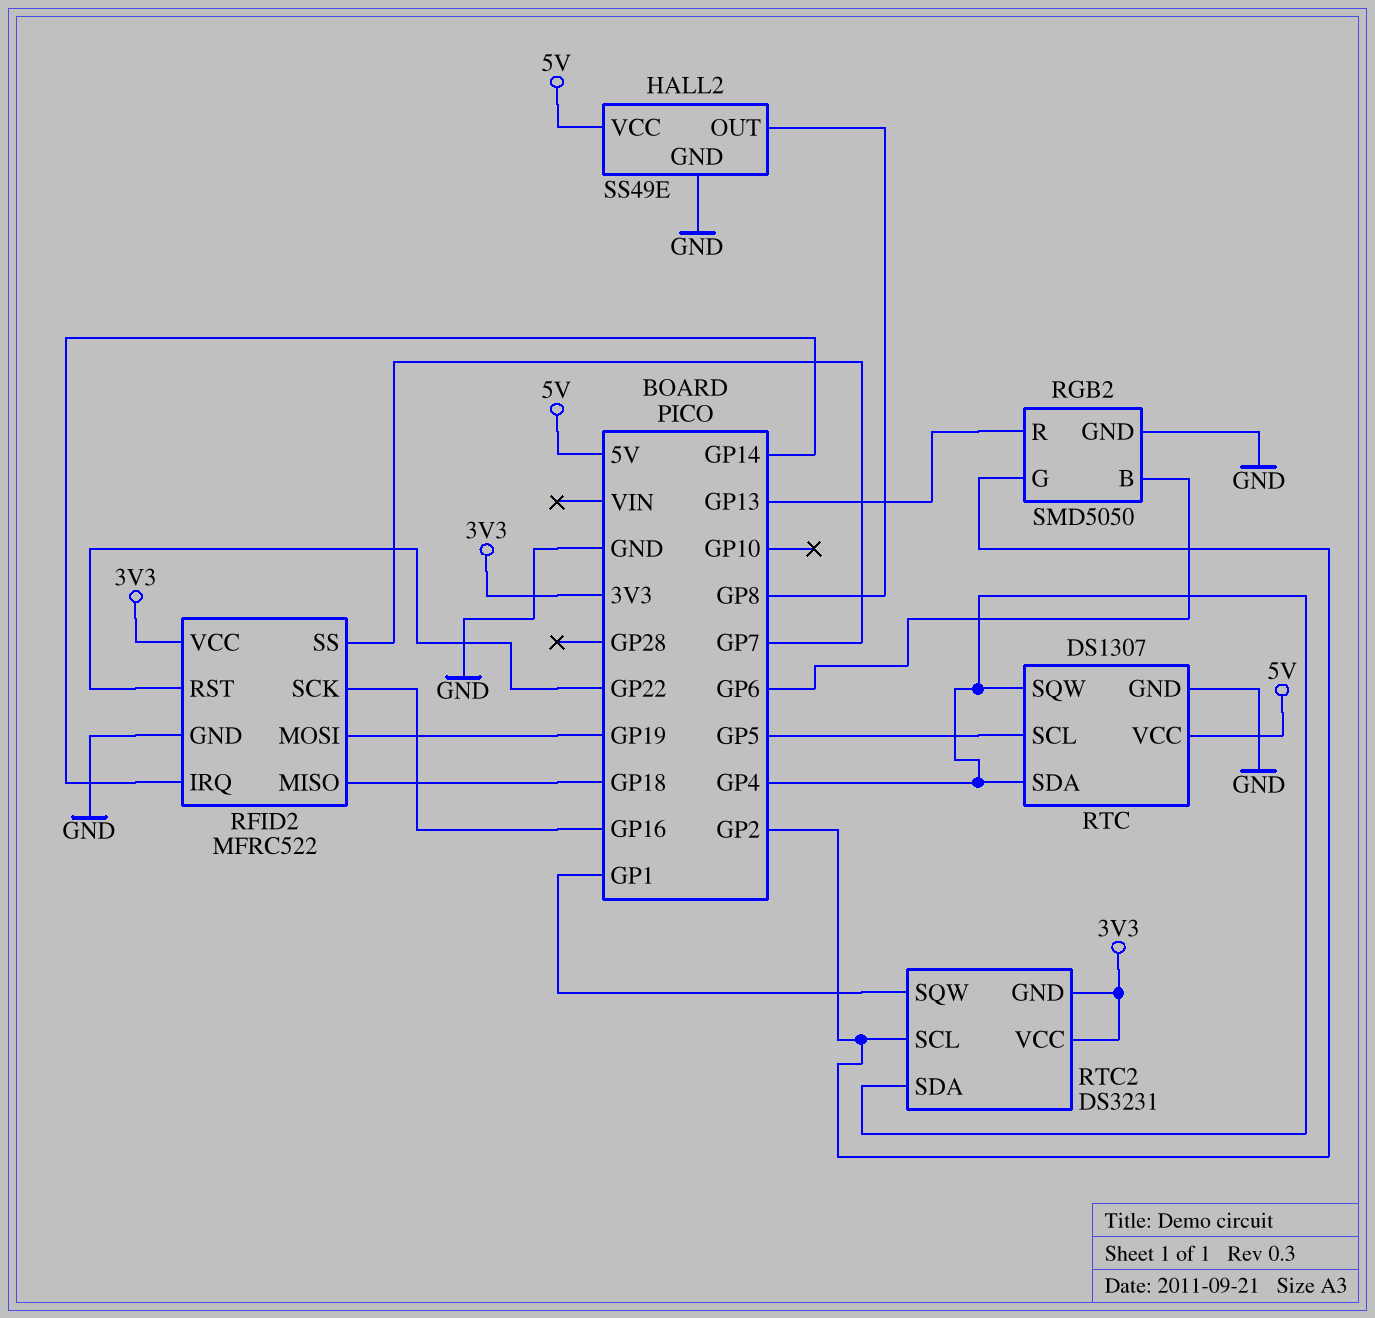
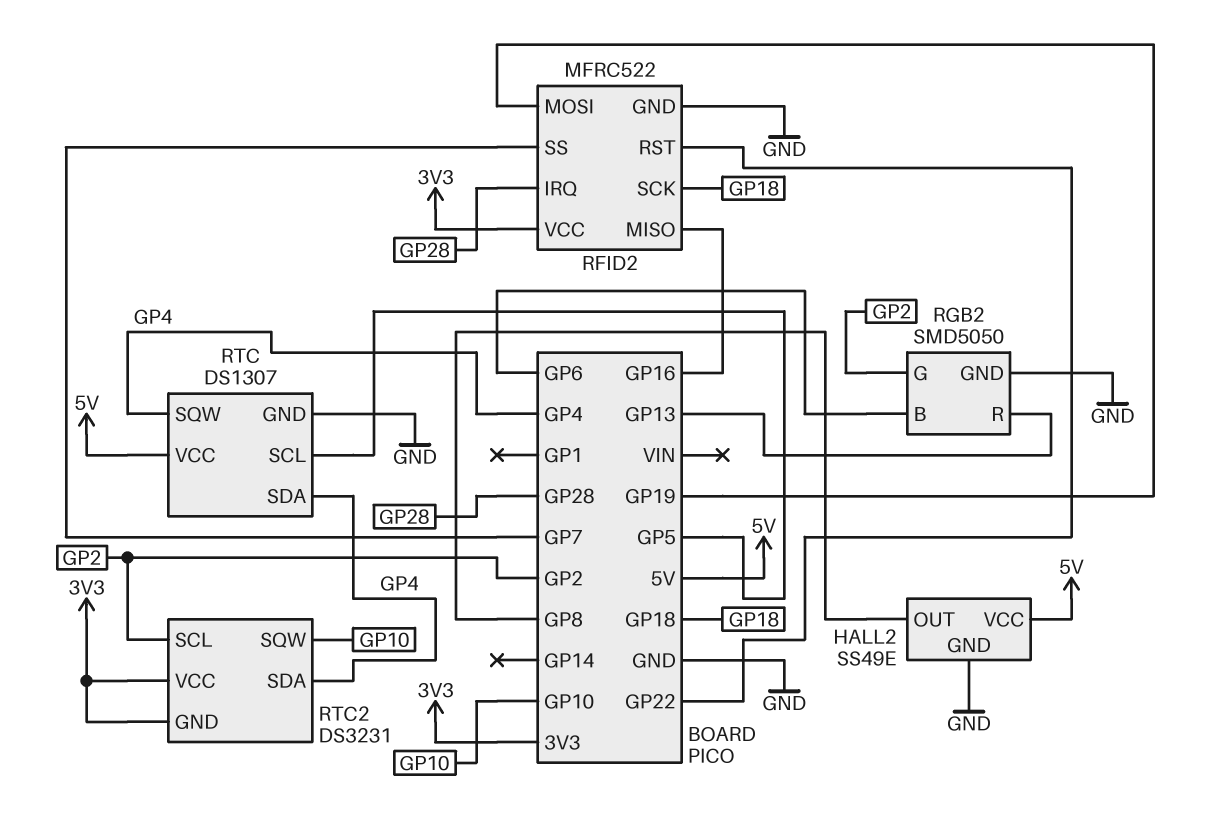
RFID2 pin IRQ: GP14 -> GP28
RFID2 pin MISO: GP18 -> GP16
RFID2 pin SCK: GP16 -> GP18
RTC2 pin SQW: GP1 -> GP10

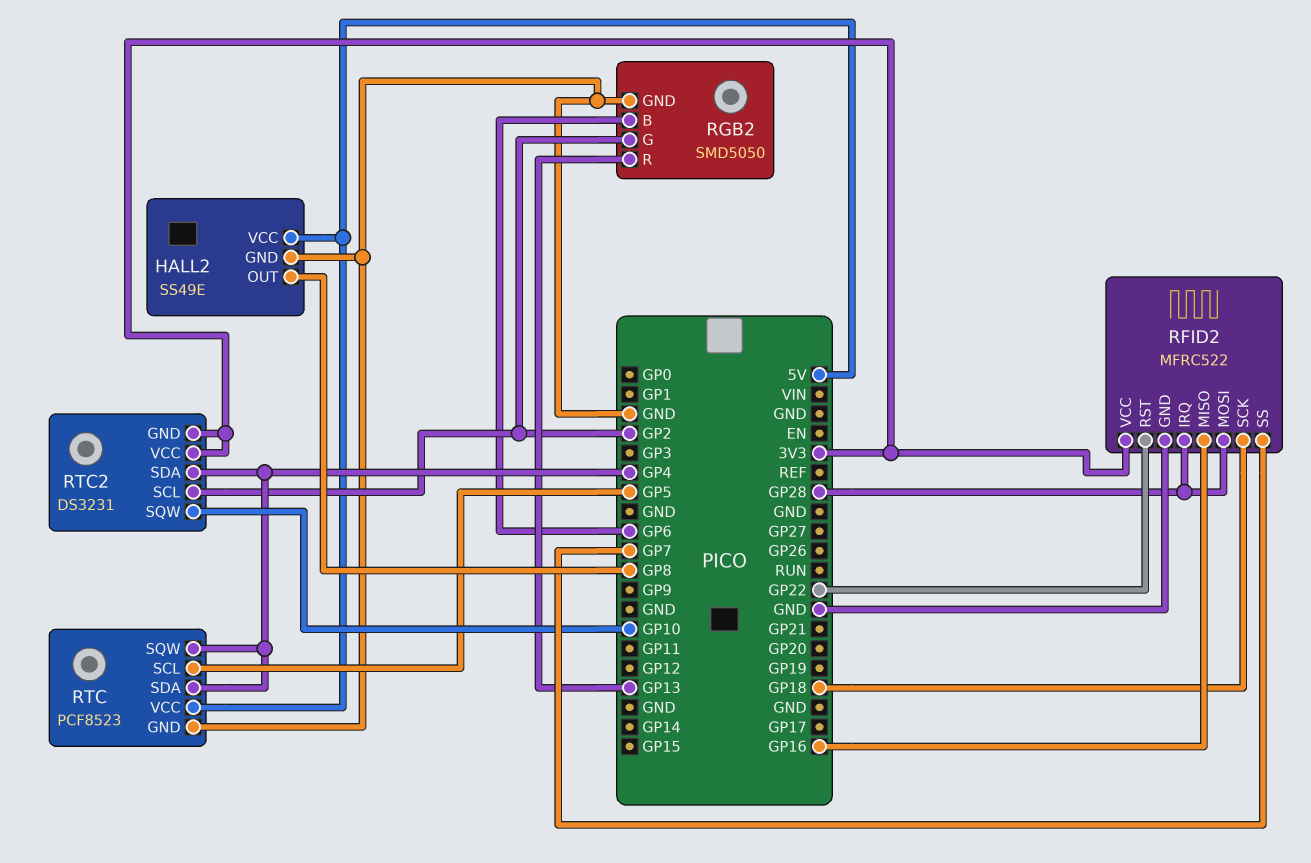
RFID2 pin MOSI: GP19 -> GP28
RTC: DS1307 -> PCF8523

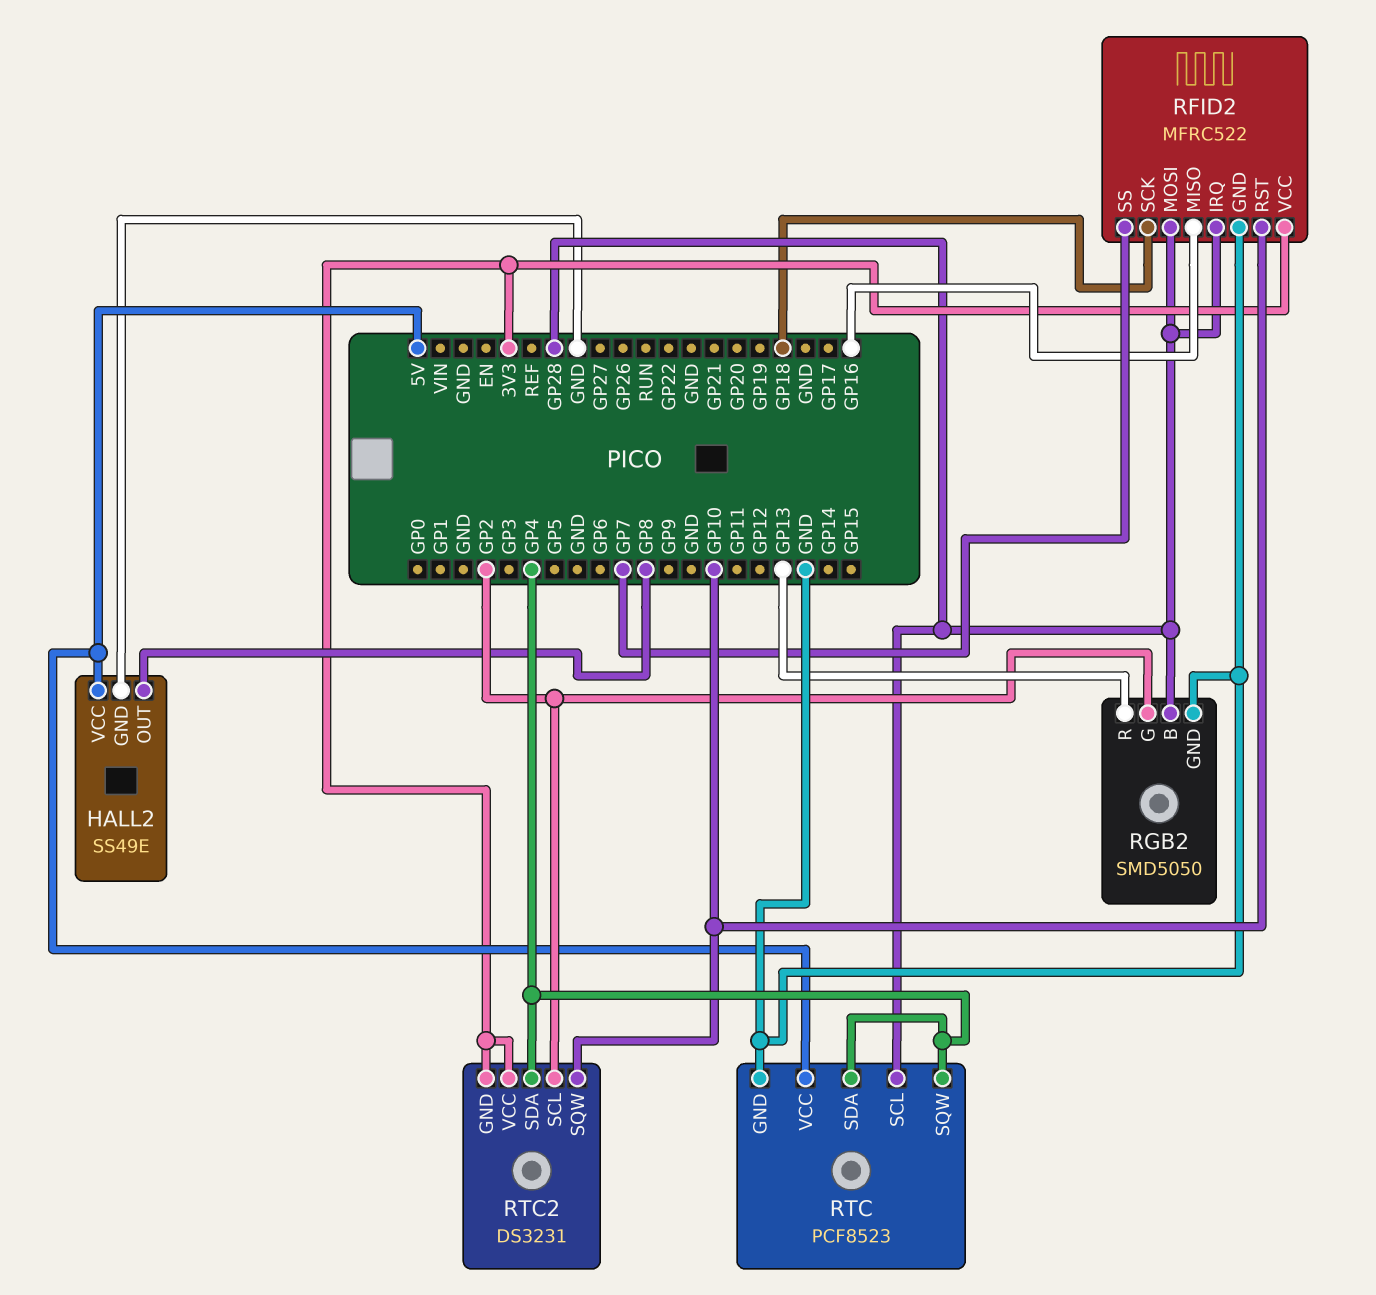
RFID2 pin RST: GP22 -> GP10
RGB2 pin B: GP6 -> GP28
RTC pin SCL: GP5 -> GP28

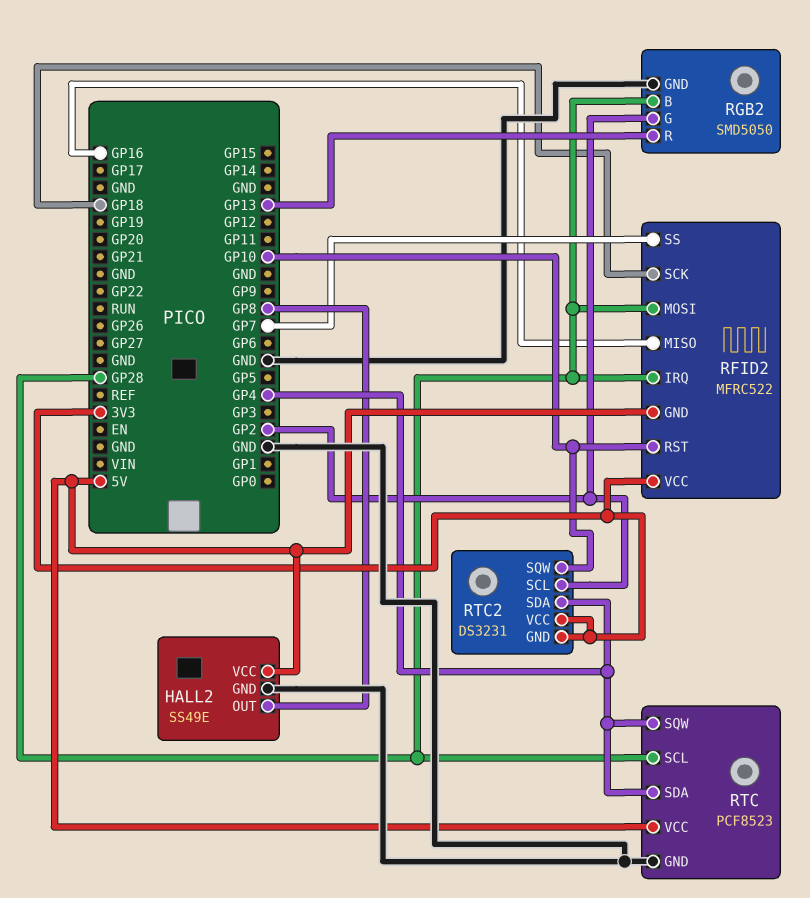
RFID2 pin GND: GND -> 5V

